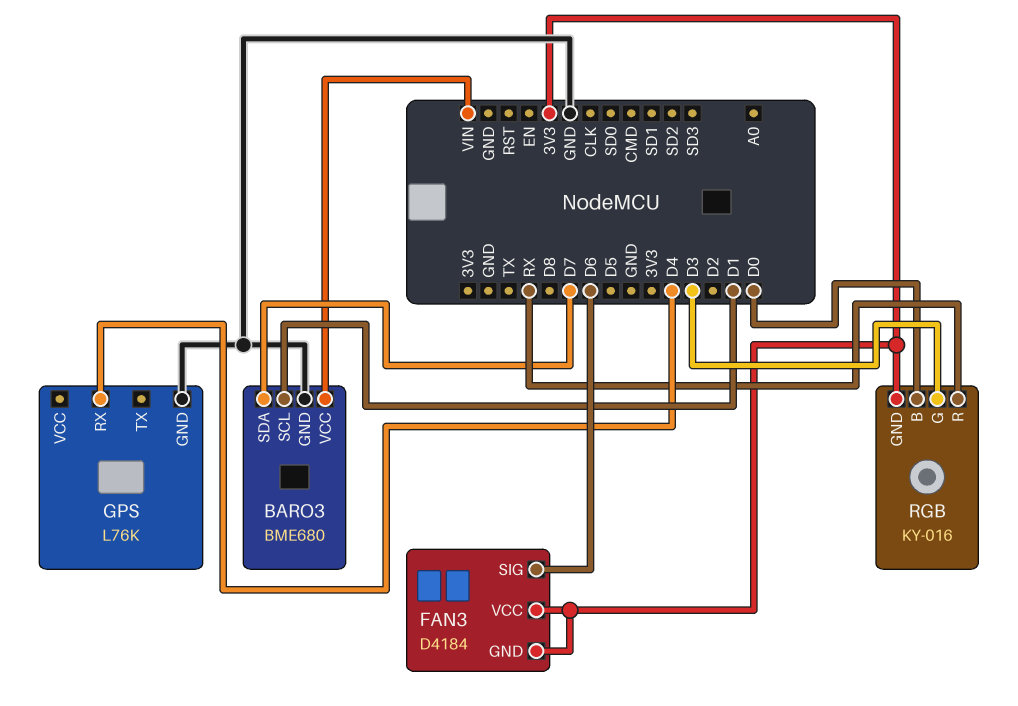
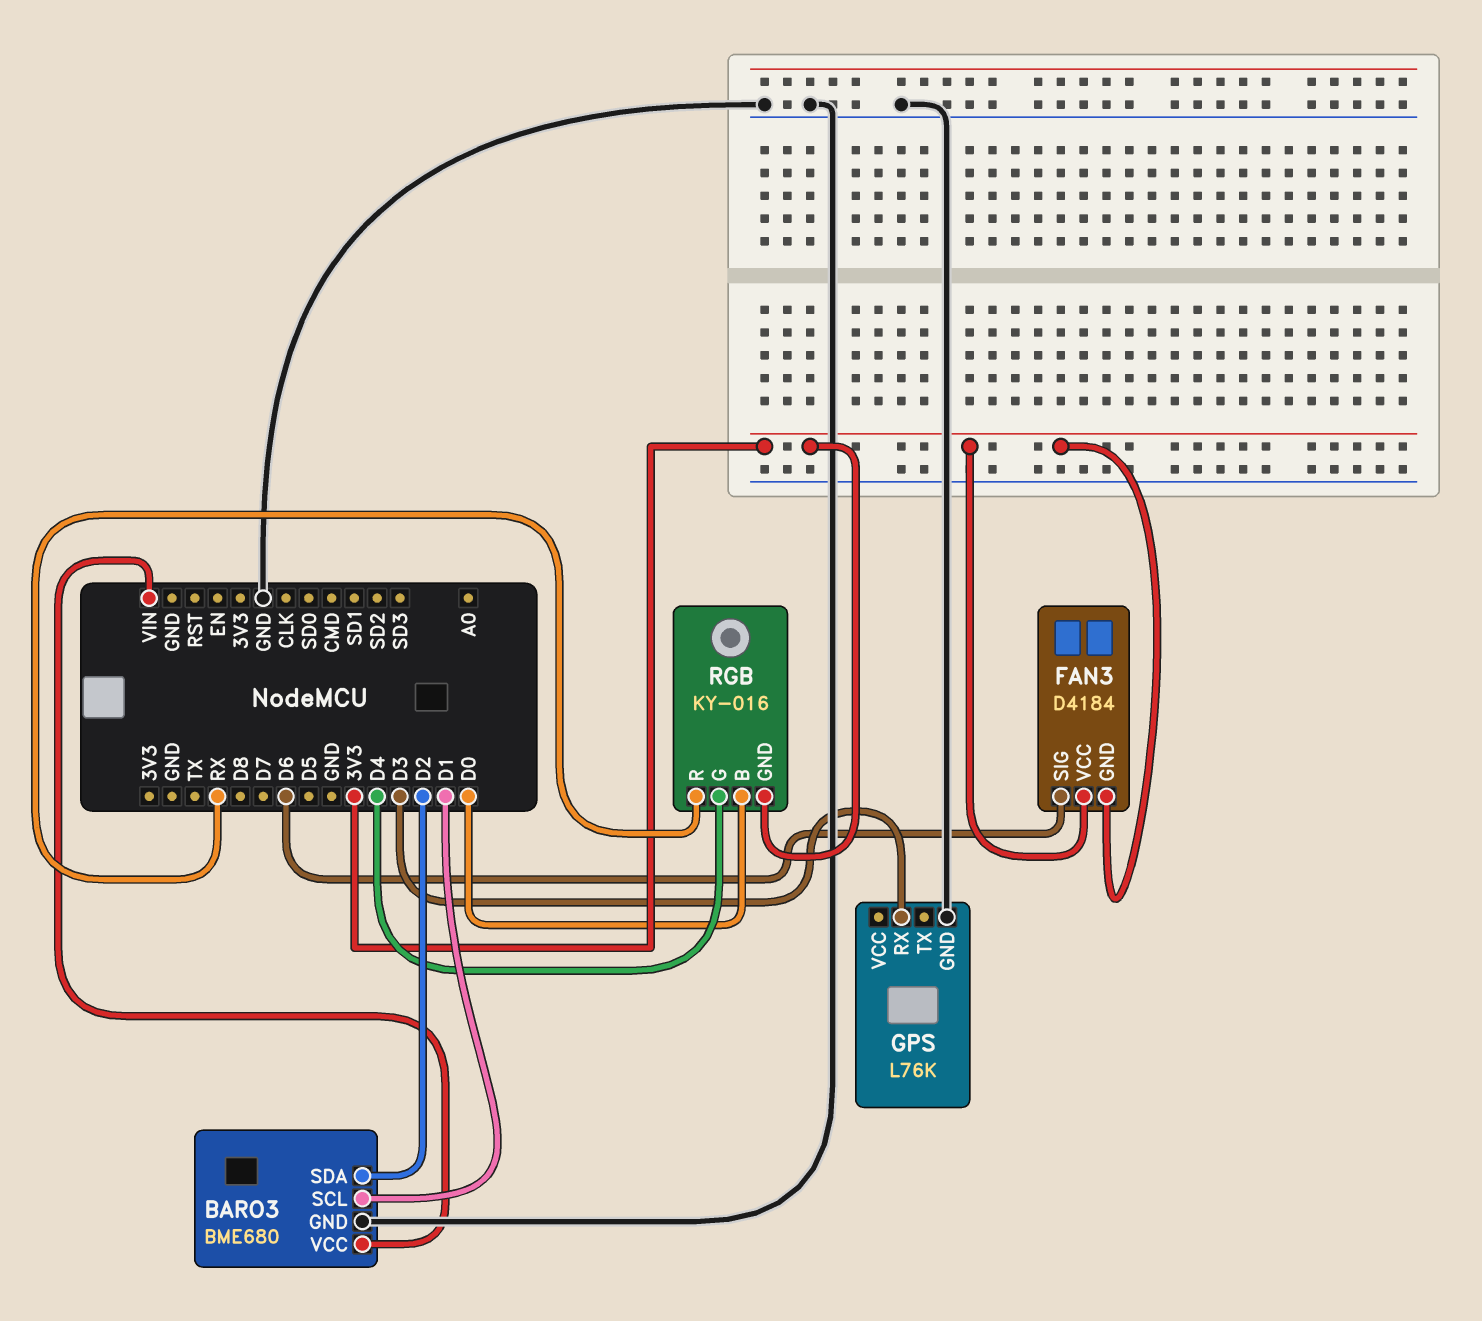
BARO3 pin SDA: D7 -> D2
GPS pin RX: D4 -> D3
RGB pin G: D3 -> D4

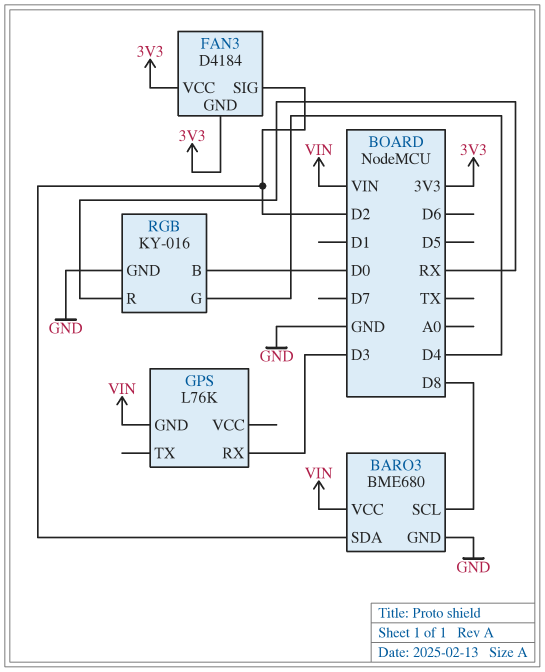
BARO3 pin SCL: D1 -> D8
FAN3 pin SIG: D6 -> D2
GPS pin GND: GND -> VIN
RGB pin GND: 3V3 -> GND

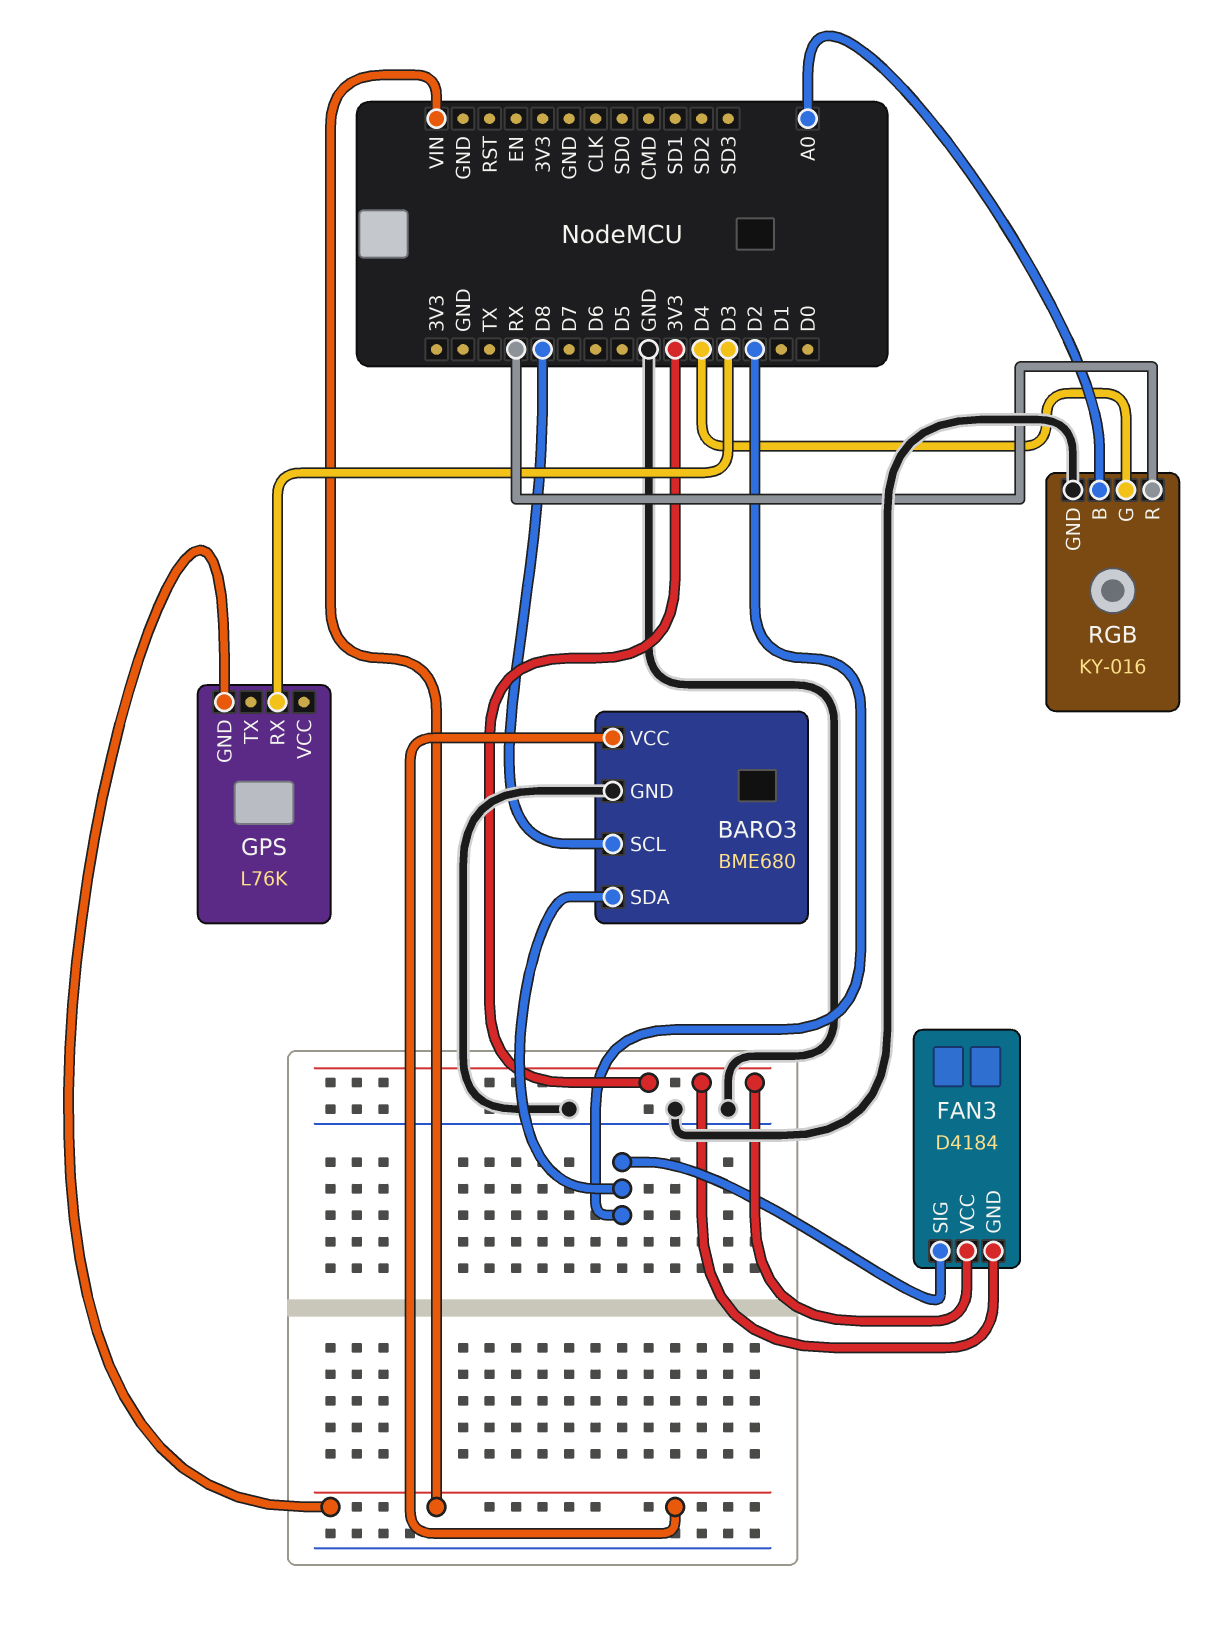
RGB pin B: D0 -> A0

